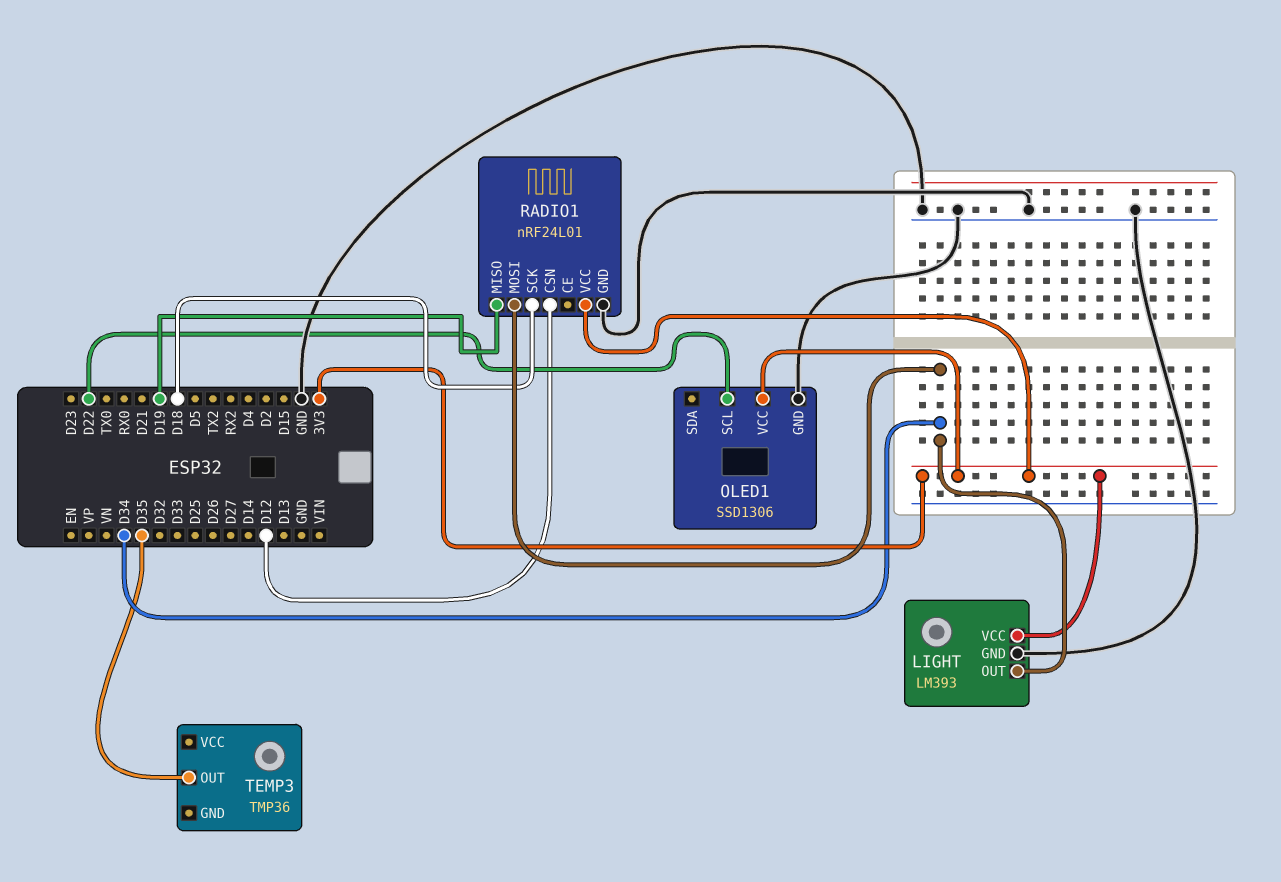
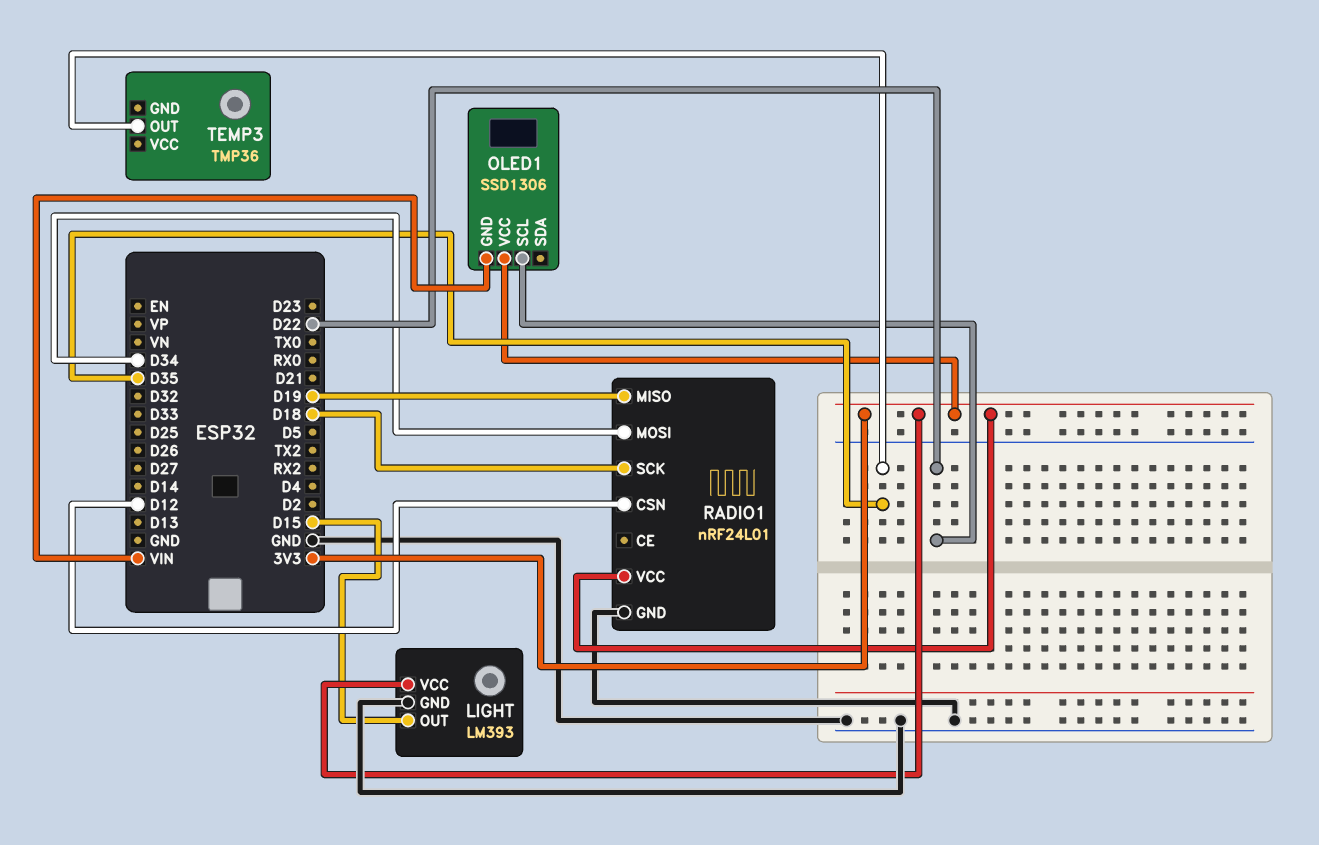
LIGHT pin OUT: D34 -> D15
OLED1 pin GND: GND -> VIN

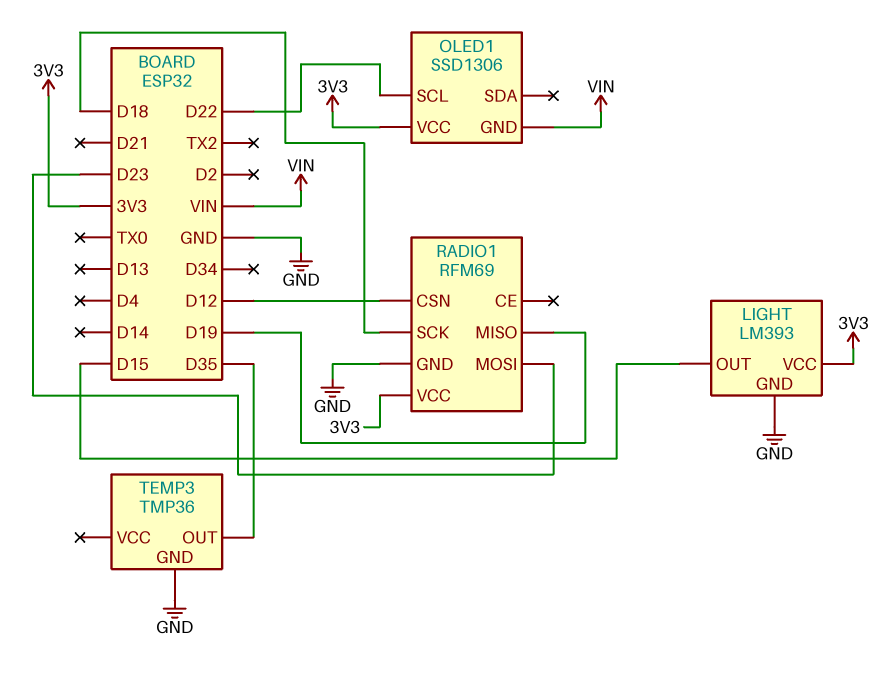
RADIO1: nRF24L01 -> RFM69
RADIO1 pin MOSI: D34 -> D23
TEMP3 pin GND: none -> GND

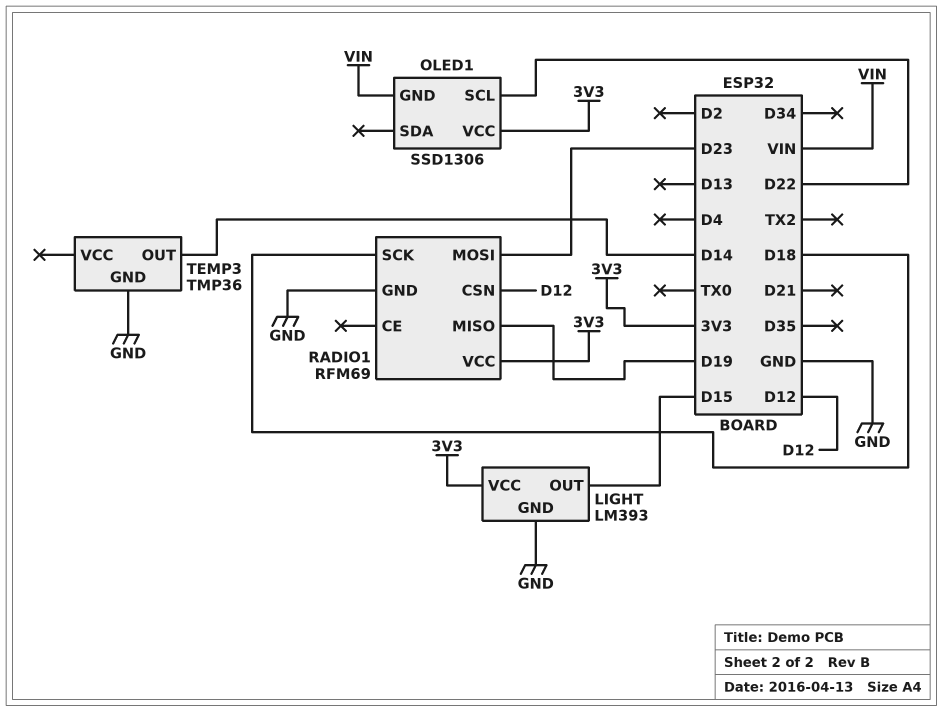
TEMP3 pin OUT: D35 -> D14

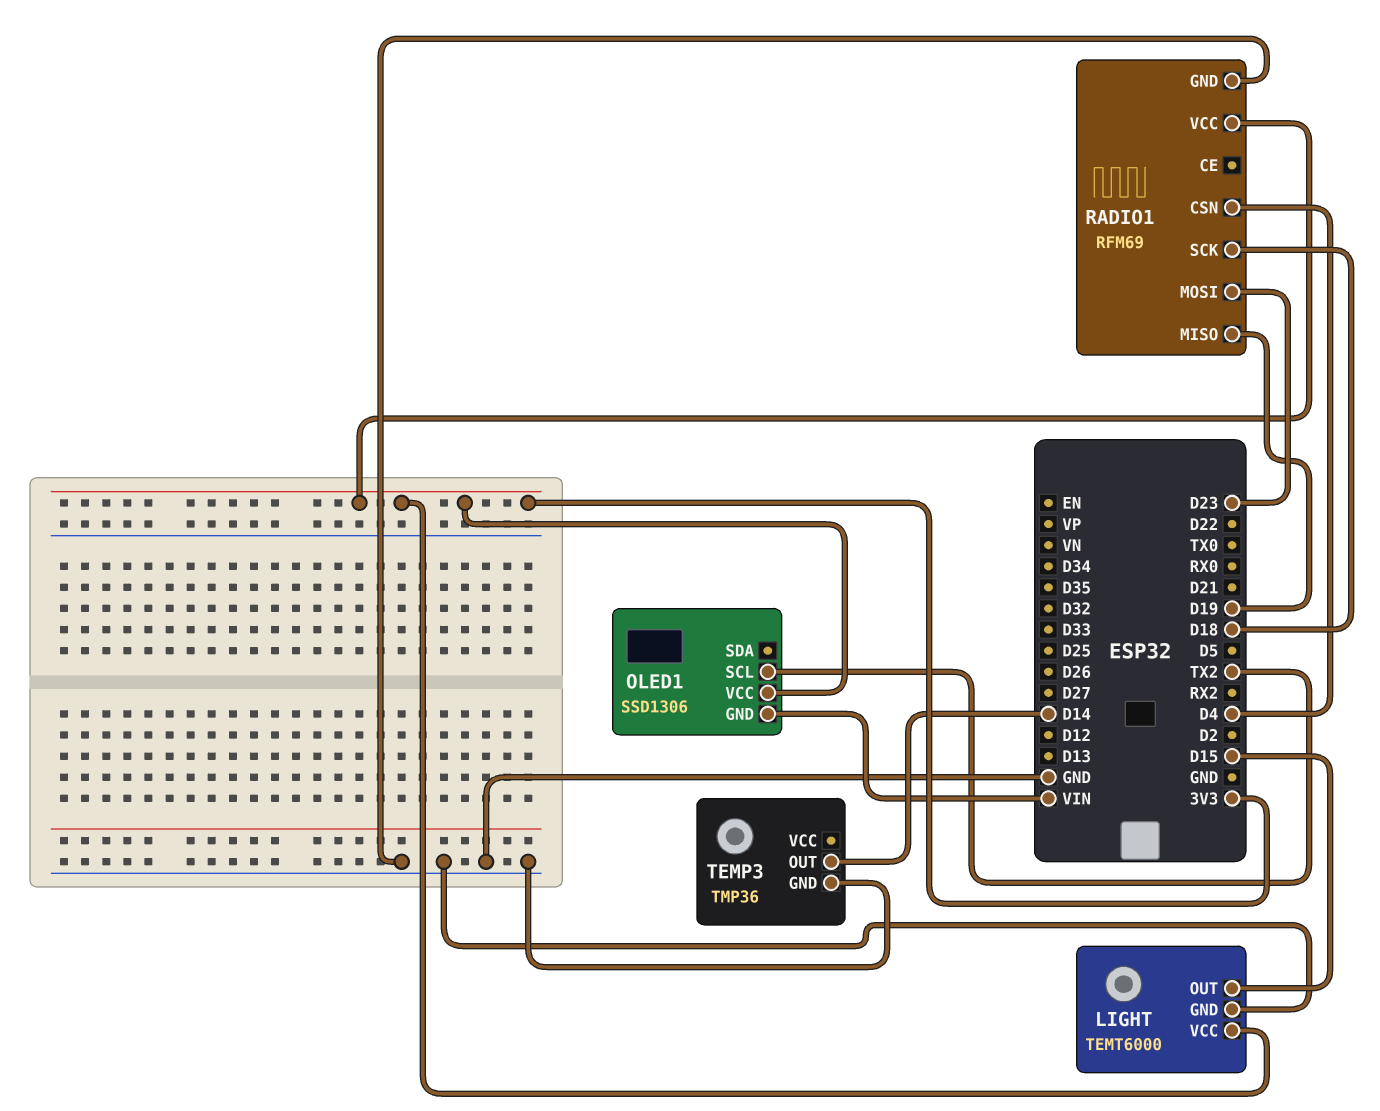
LIGHT: LM393 -> TEMT6000
OLED1 pin SCL: D22 -> TX2
RADIO1 pin CSN: D12 -> D4

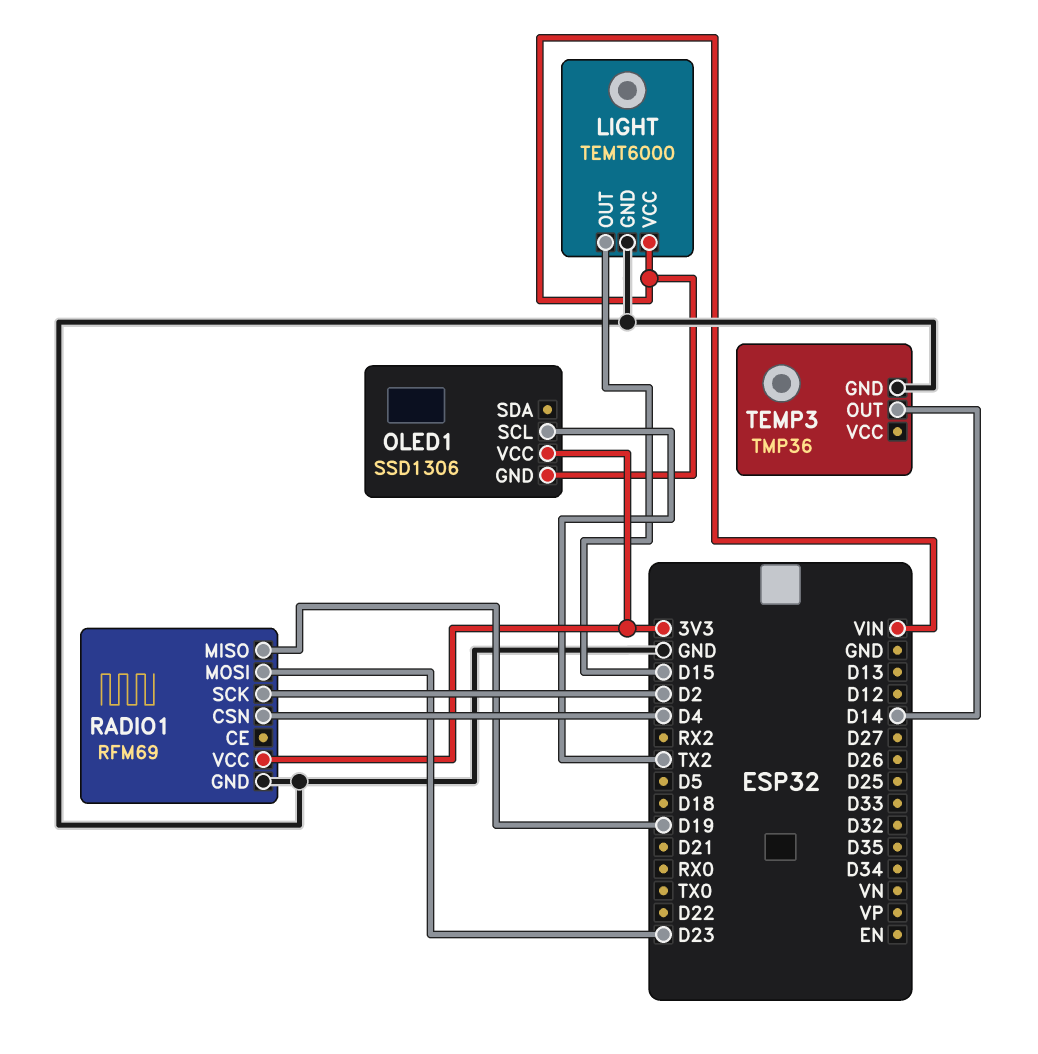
LIGHT pin VCC: 3V3 -> VIN
RADIO1 pin SCK: D18 -> D2

